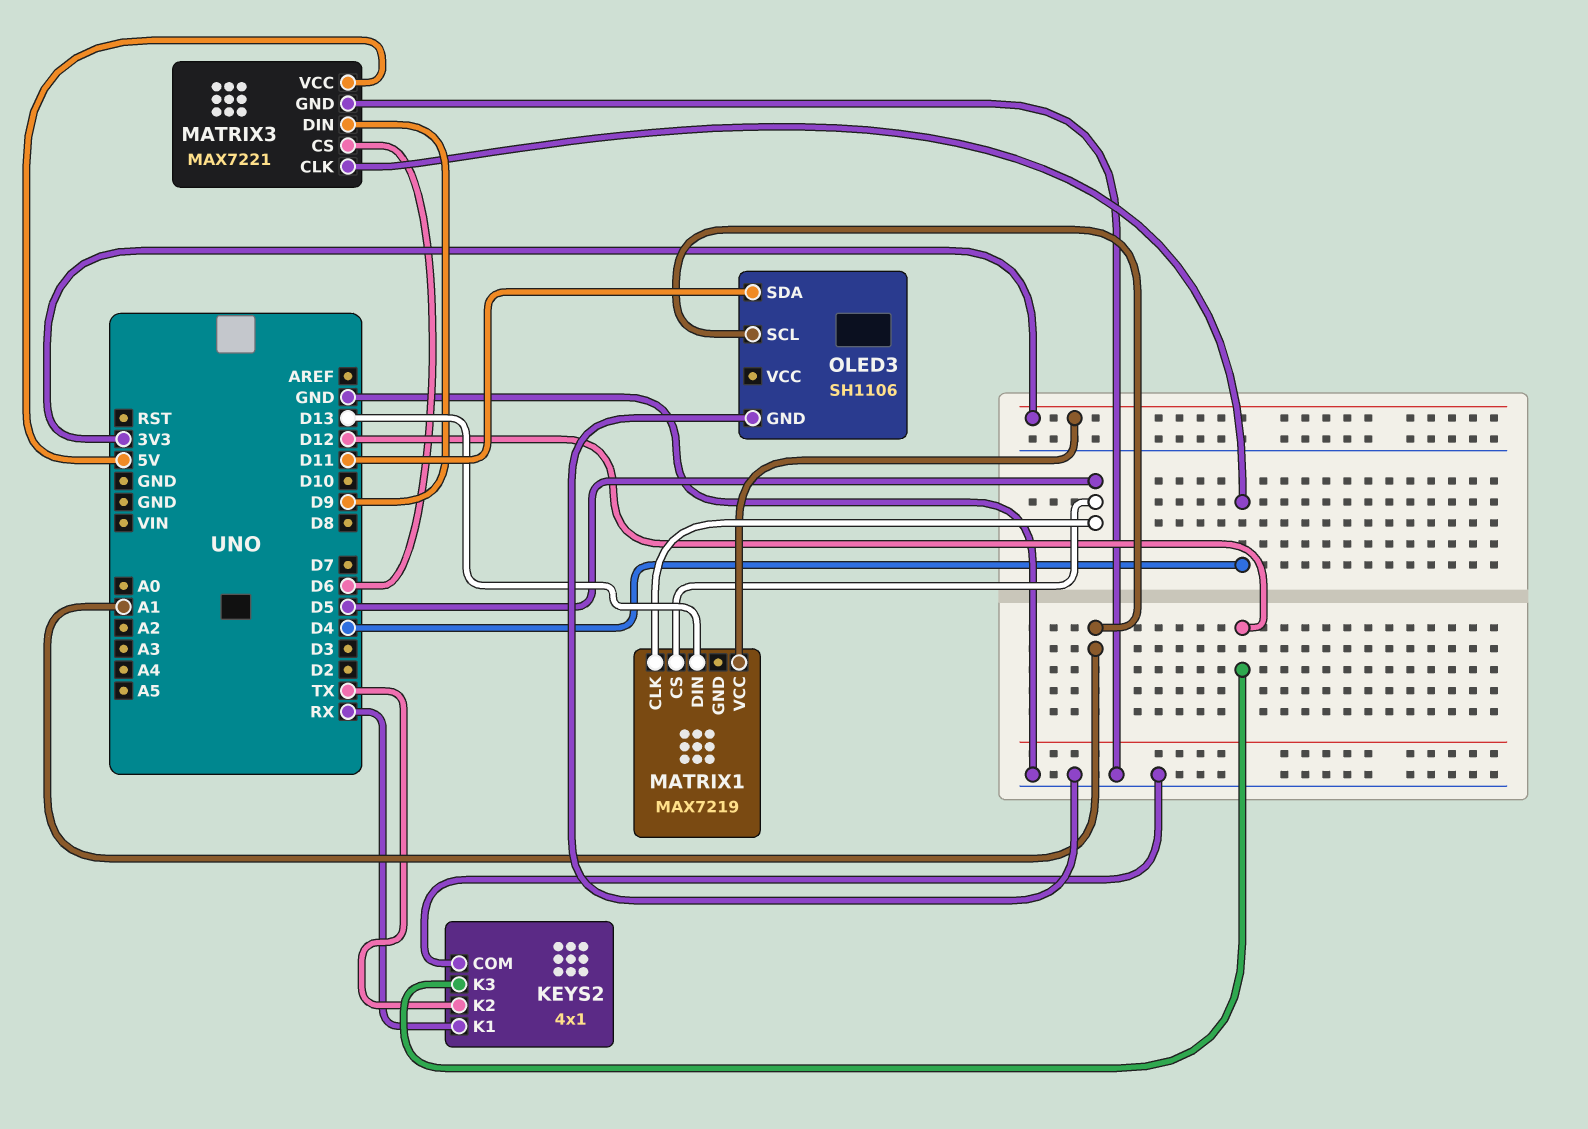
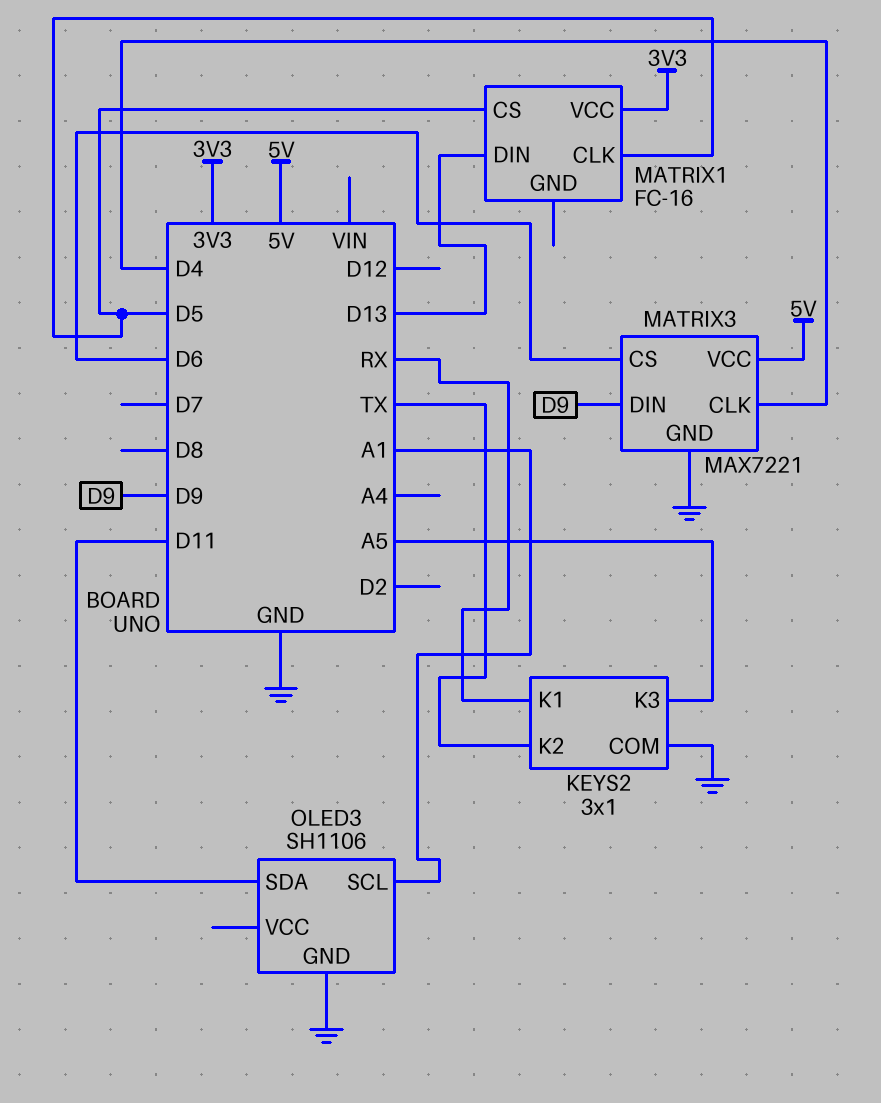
KEYS2: 4x1 -> 3x1
KEYS2 pin K3: D12 -> A5
MATRIX1: MAX7219 -> FC-16

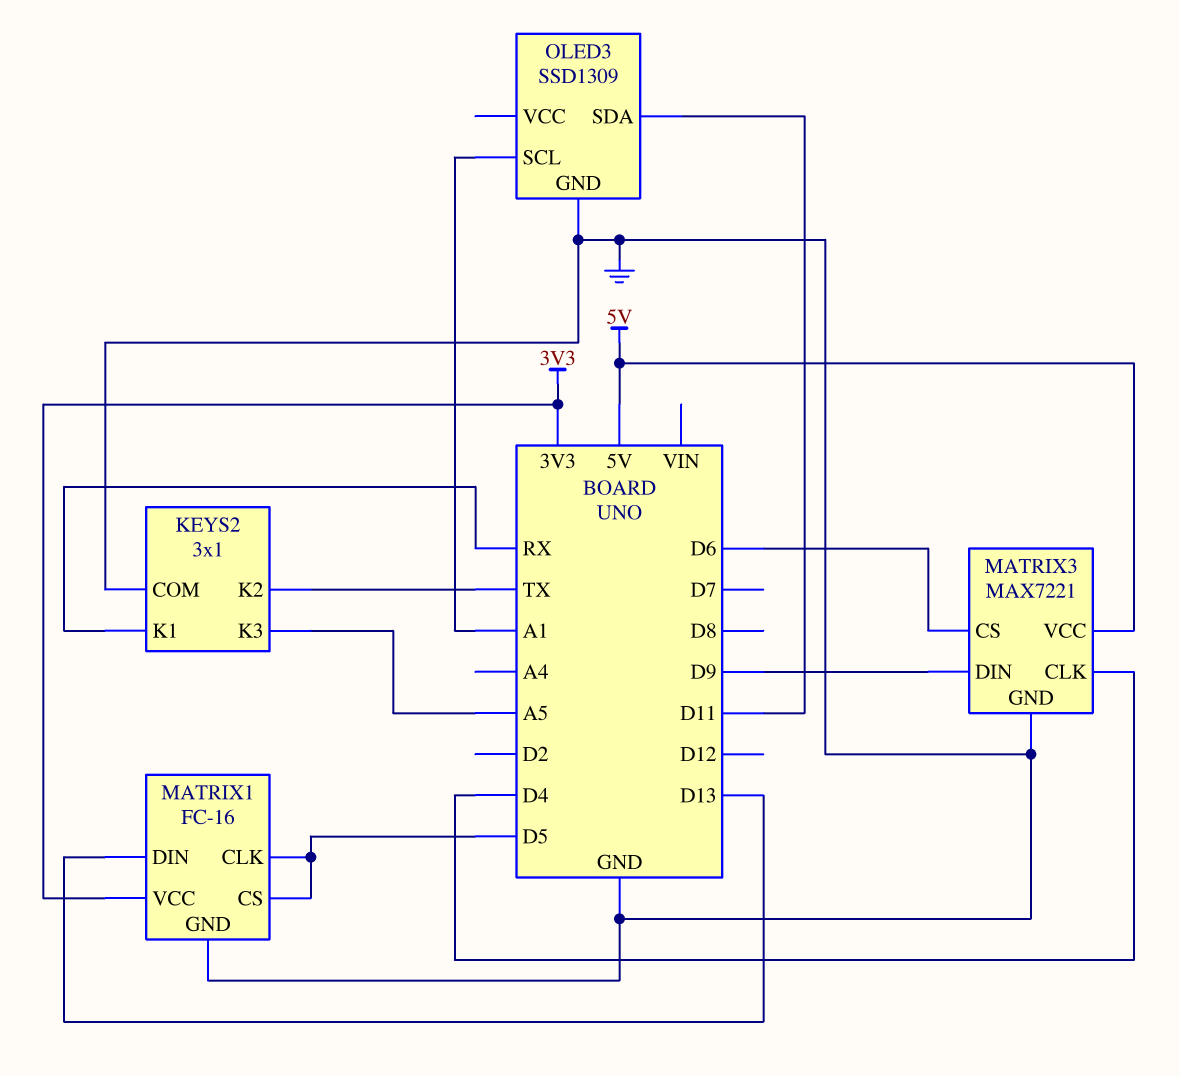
MATRIX1 pin GND: none -> GND
OLED3: SH1106 -> SSD1309

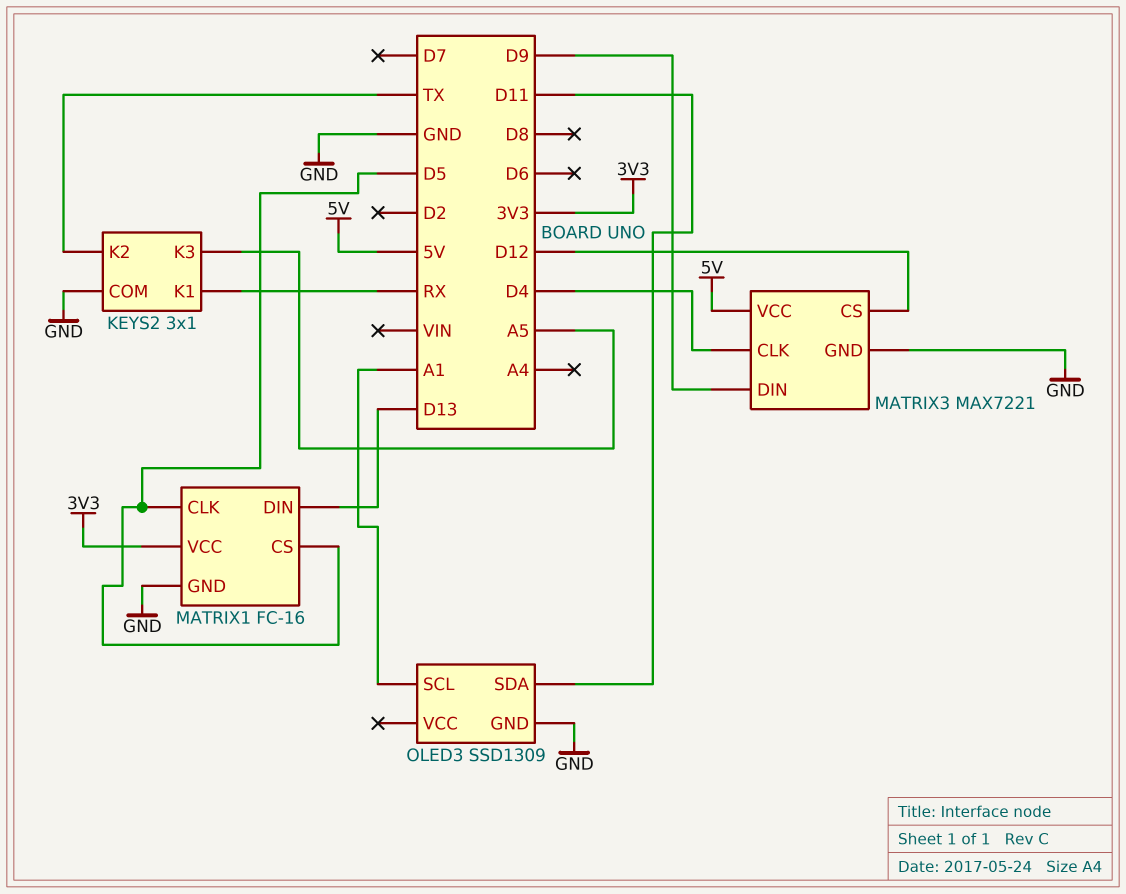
MATRIX3 pin CS: D6 -> D12

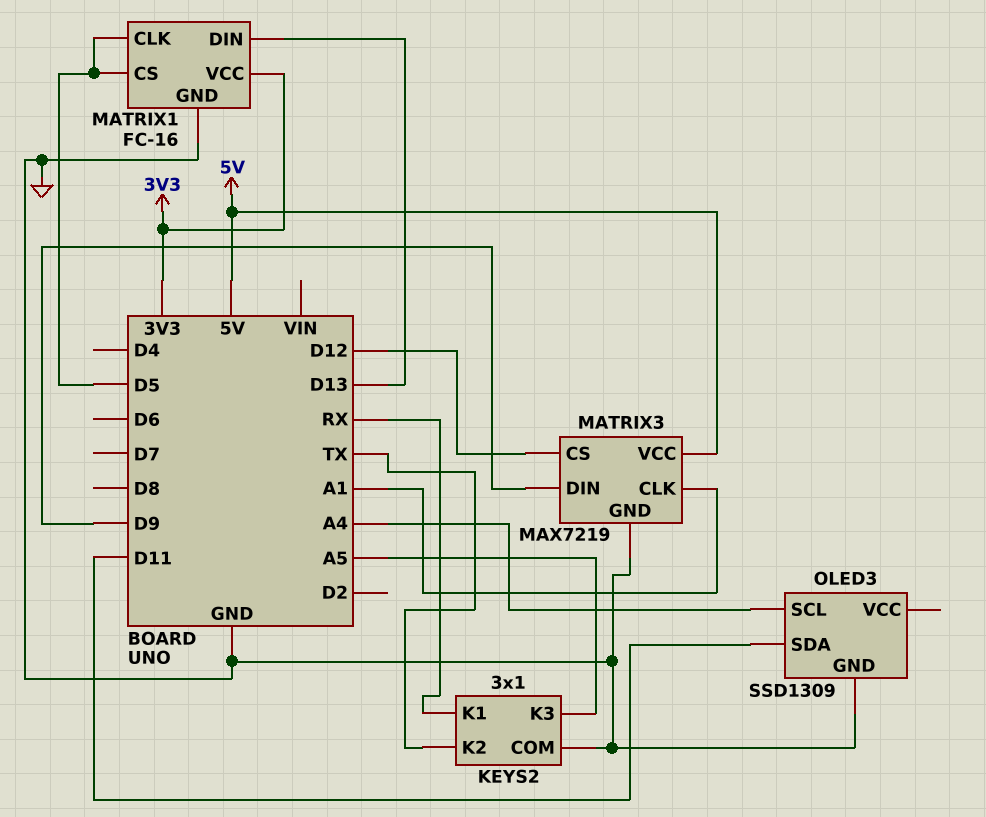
MATRIX3: MAX7221 -> MAX7219
MATRIX3 pin CLK: D4 -> A1
OLED3 pin SCL: A1 -> A4

